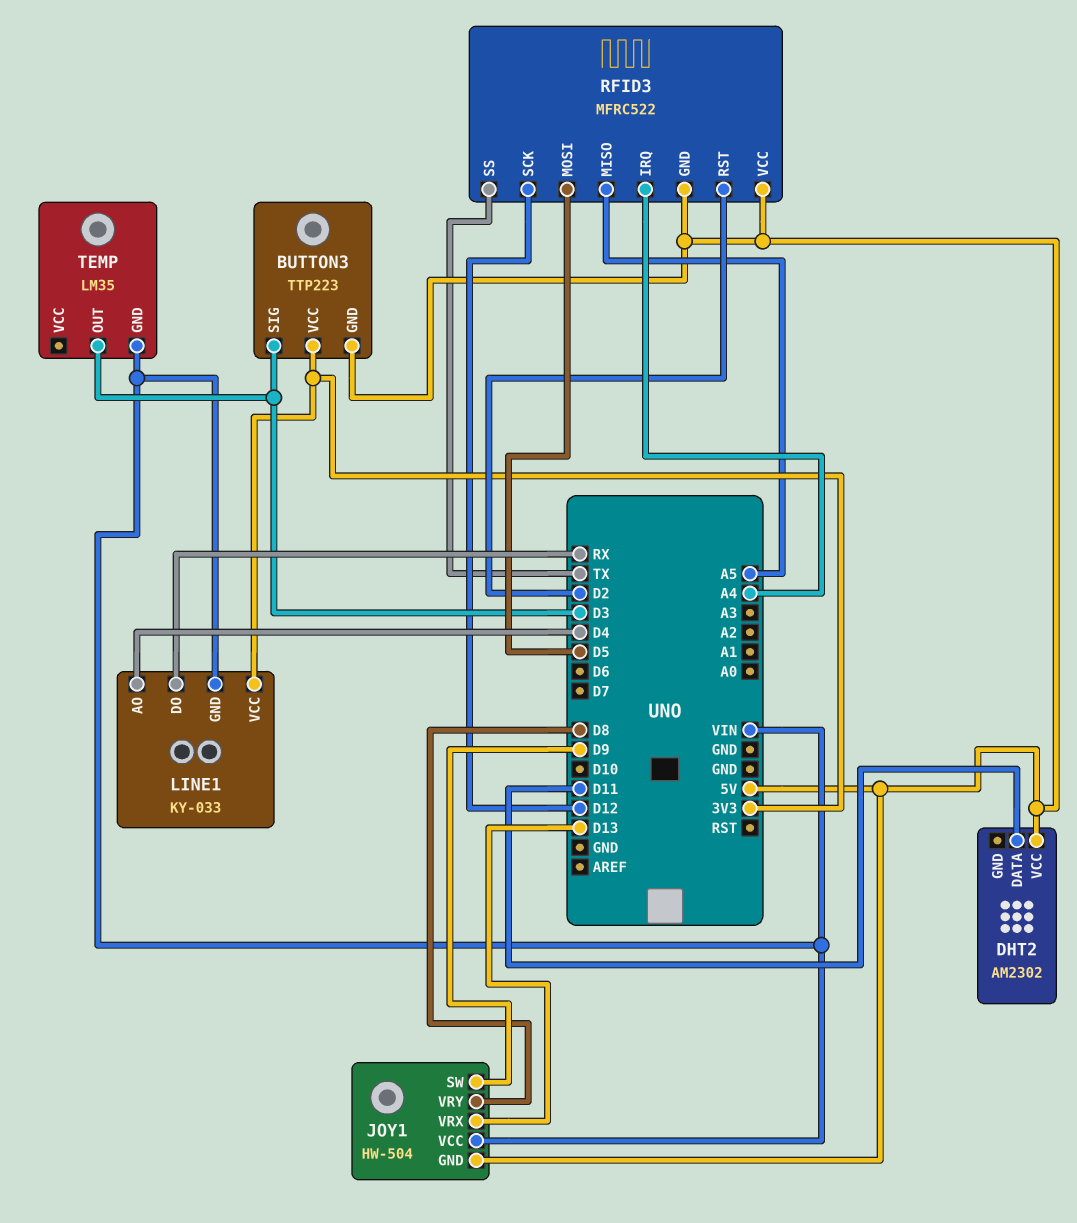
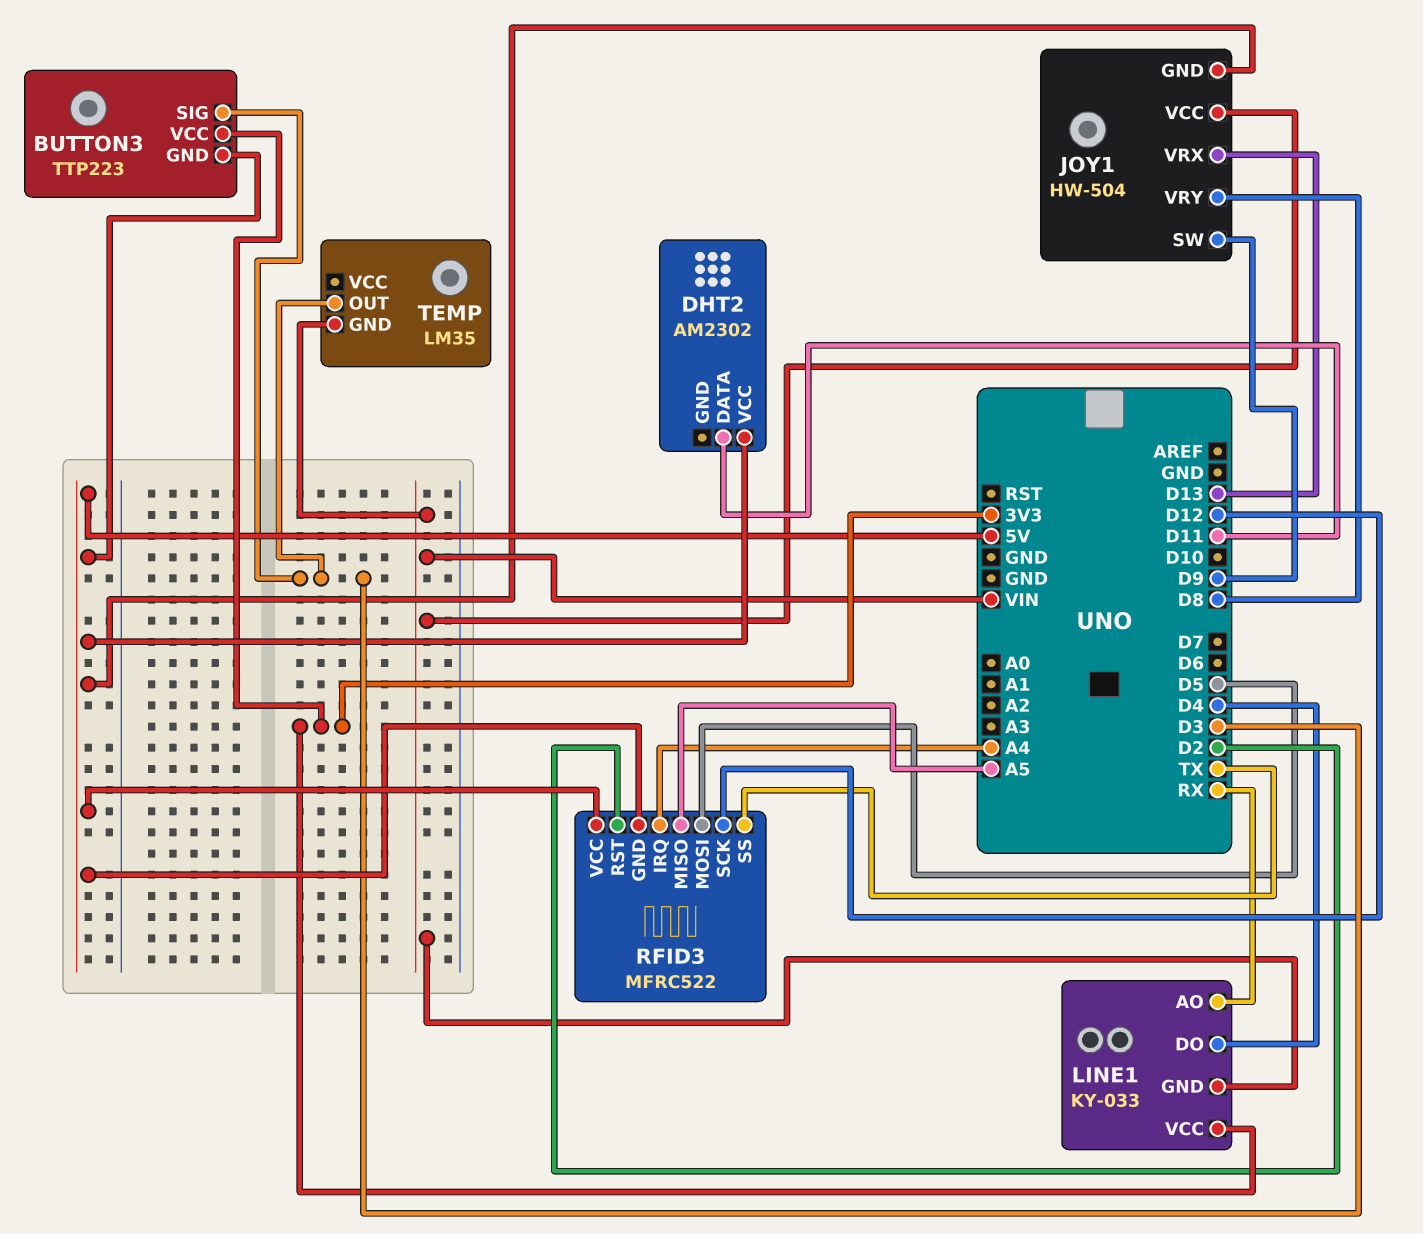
LINE1 pin AO: D4 -> RX
LINE1 pin DO: RX -> D4

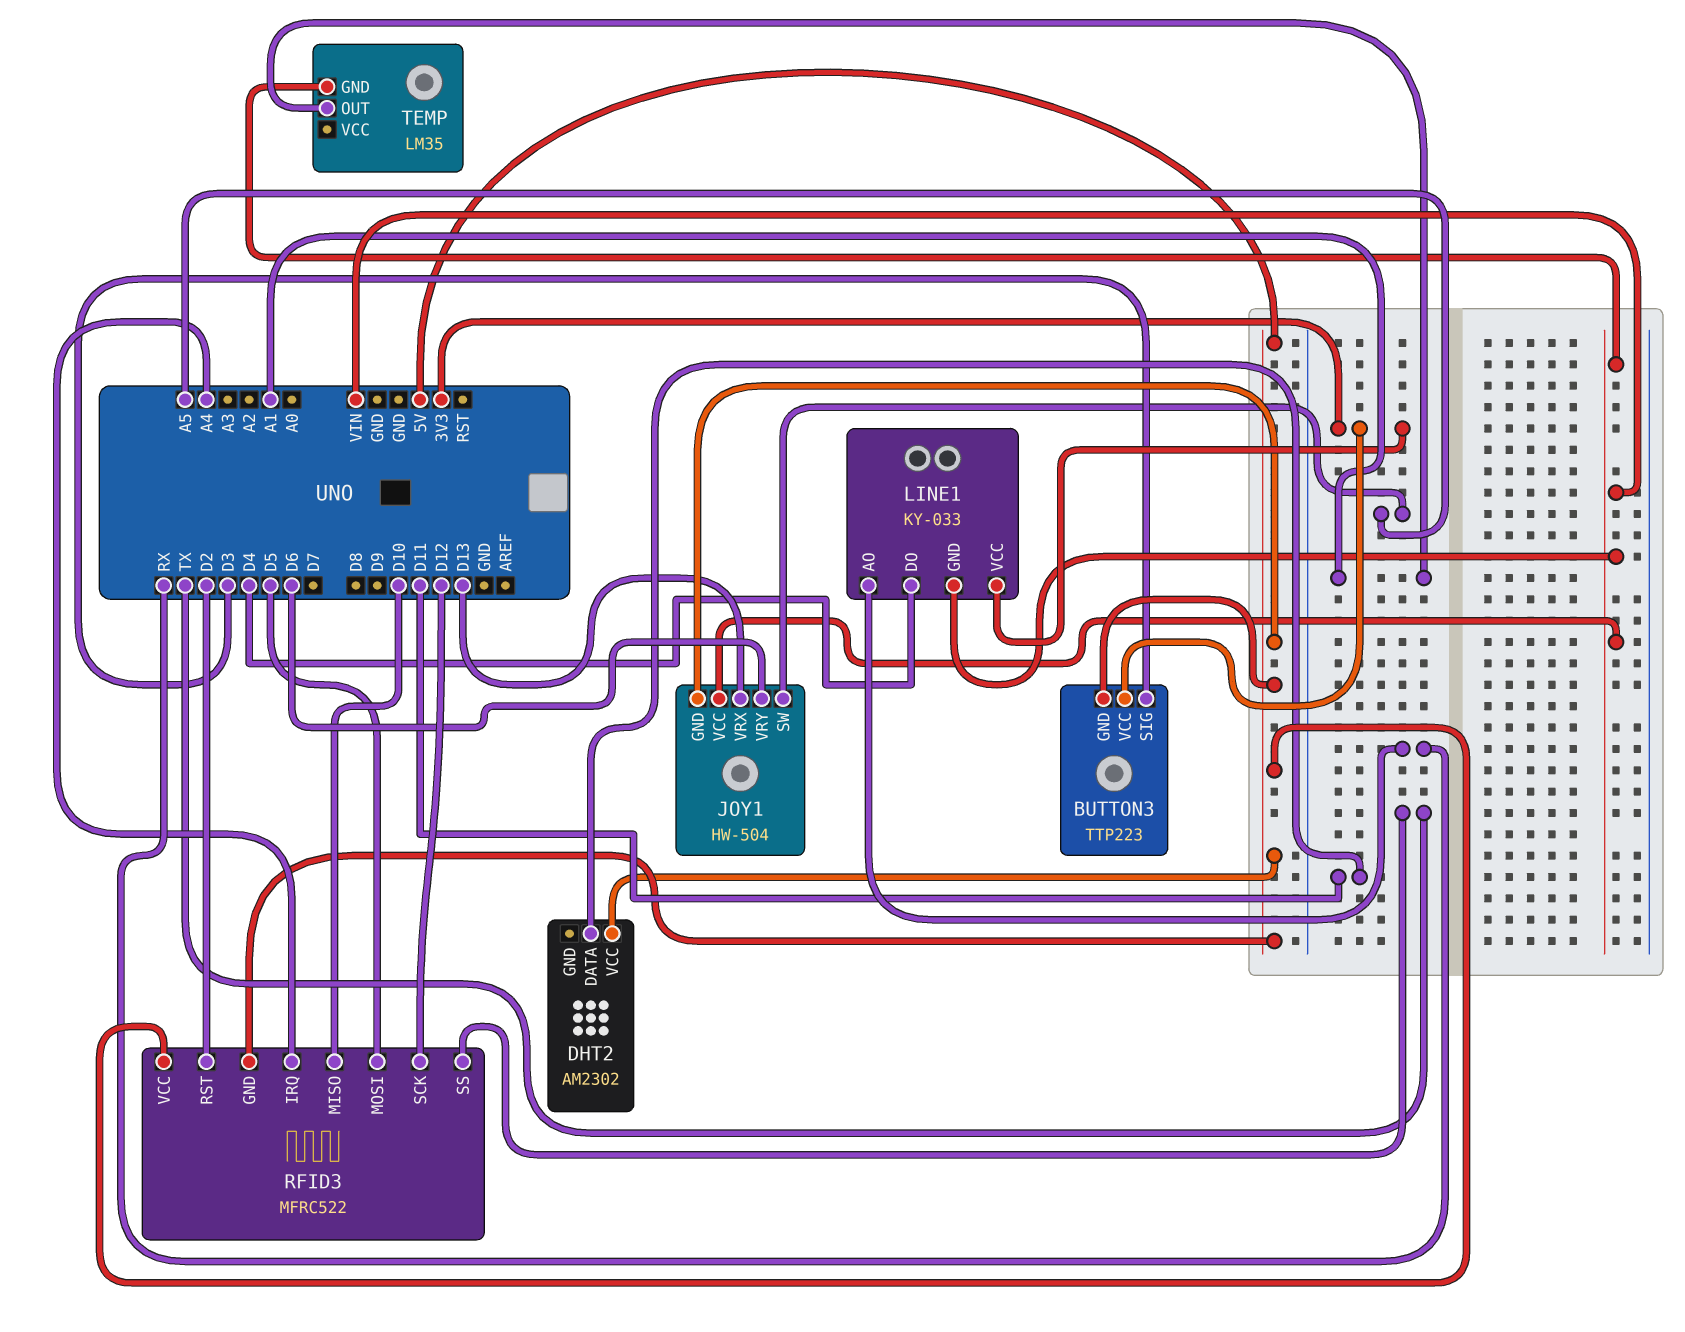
JOY1 pin SW: D9 -> A5
JOY1 pin VRY: D8 -> D6
RFID3 pin MISO: A5 -> D10
TEMP pin OUT: D3 -> A1

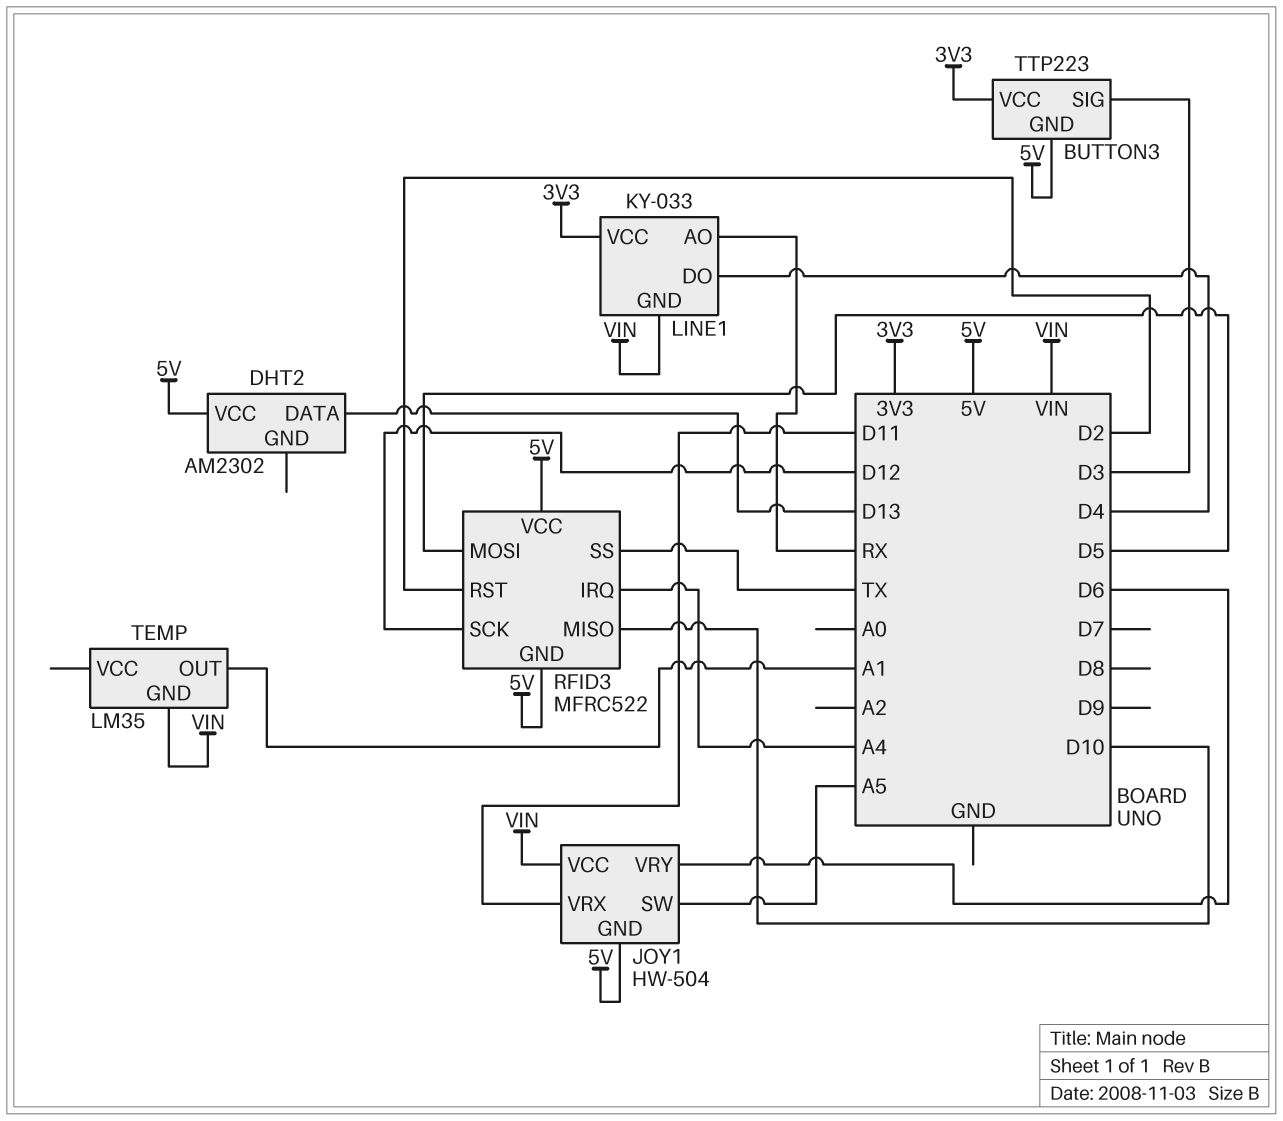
DHT2 pin DATA: D11 -> D13
JOY1 pin VRX: D13 -> D11

